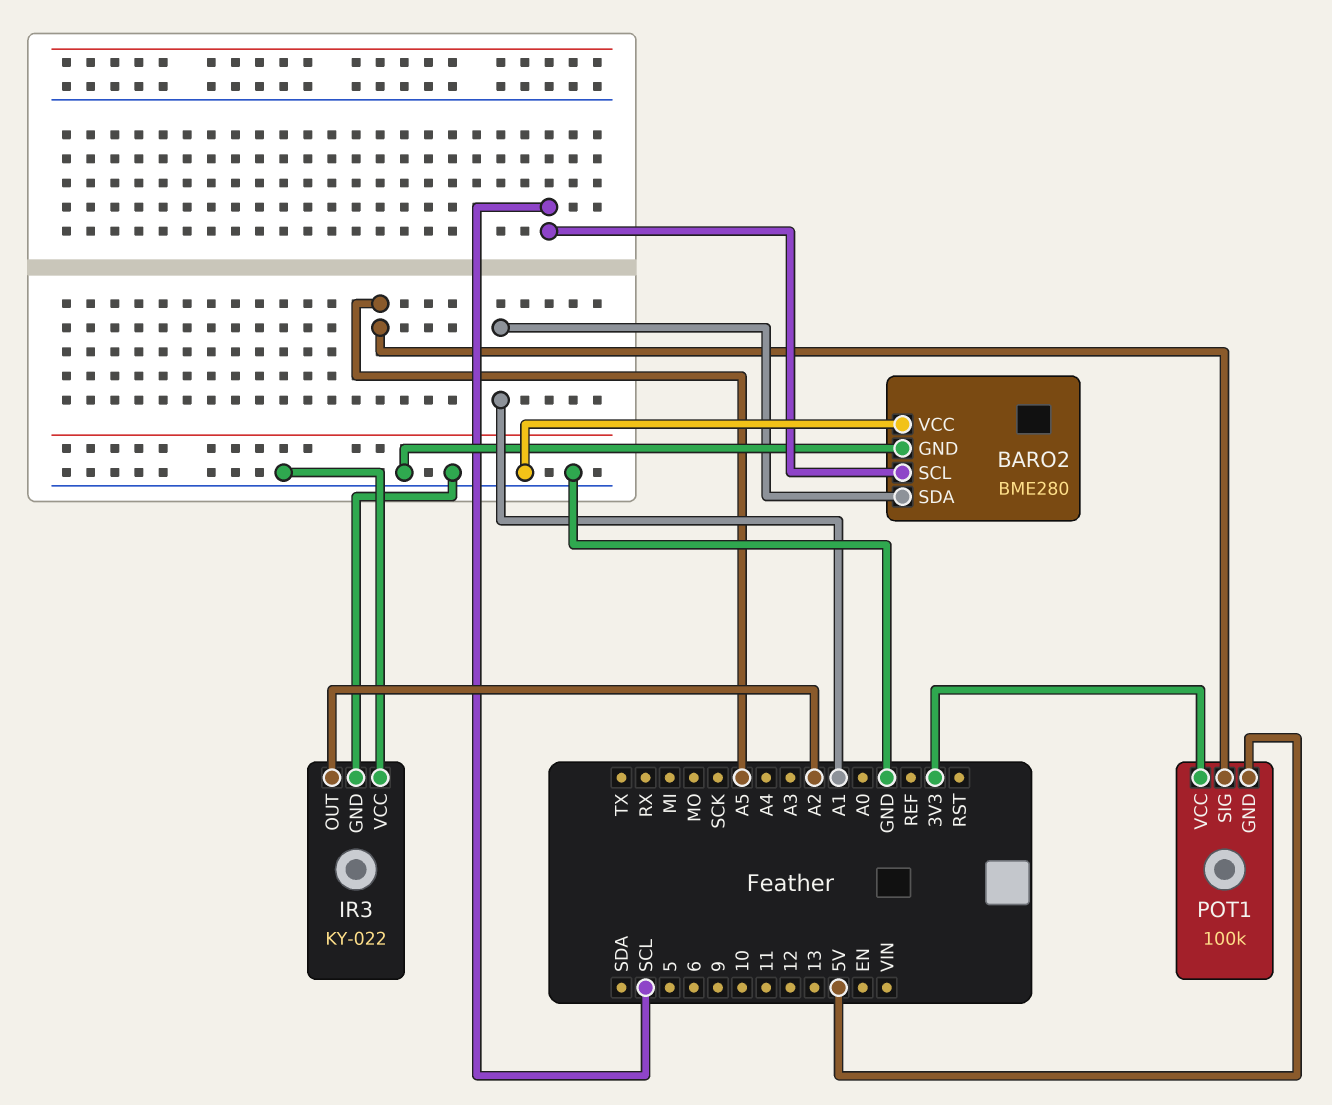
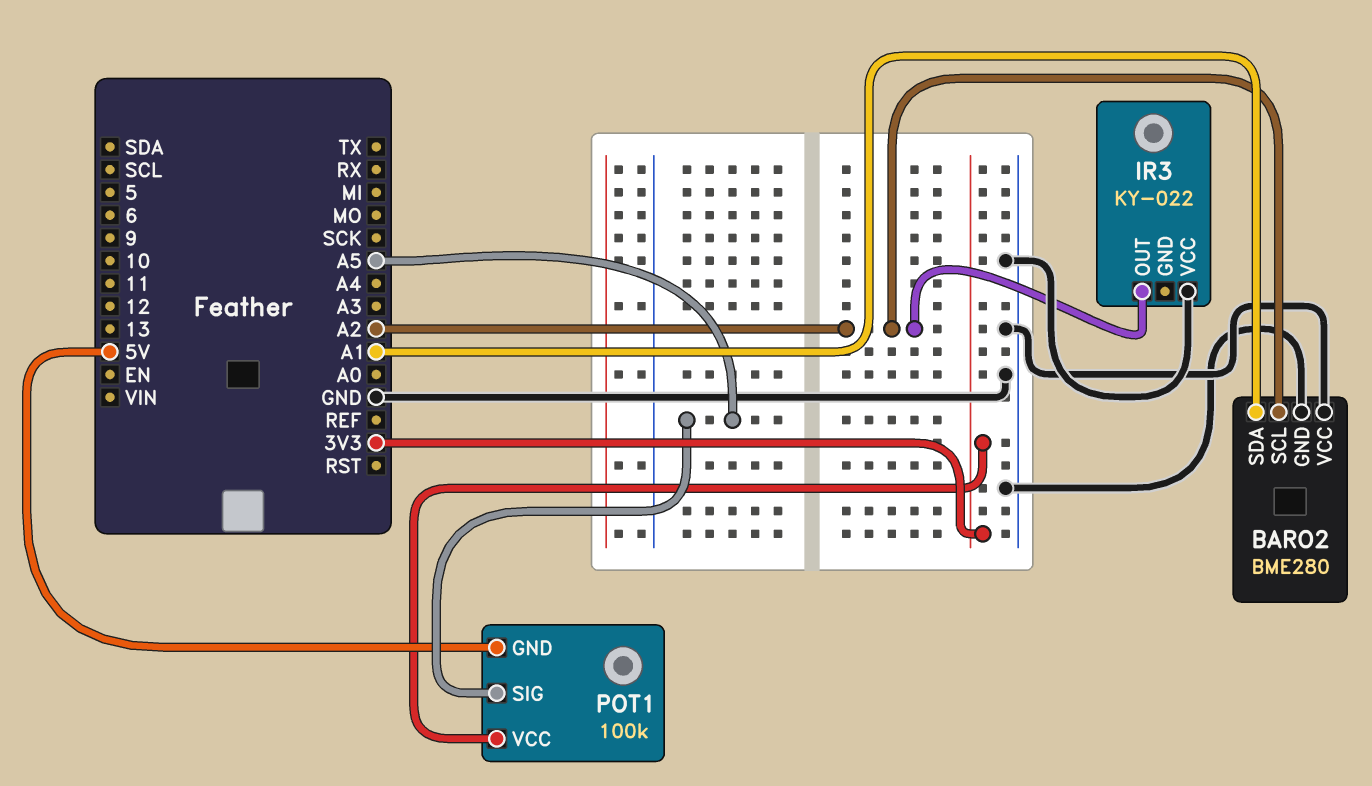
BARO2 pin SCL: SCL -> A2
IR3 pin GND: GND -> none

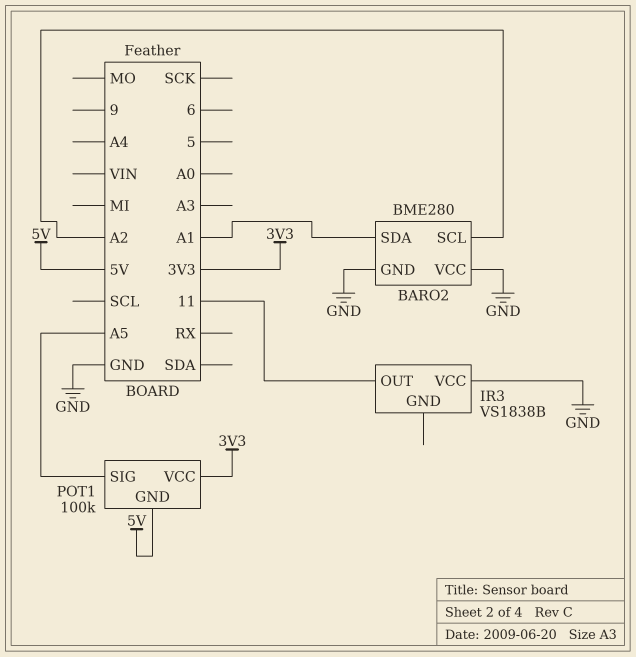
IR3: KY-022 -> VS1838B
IR3 pin OUT: A2 -> 11

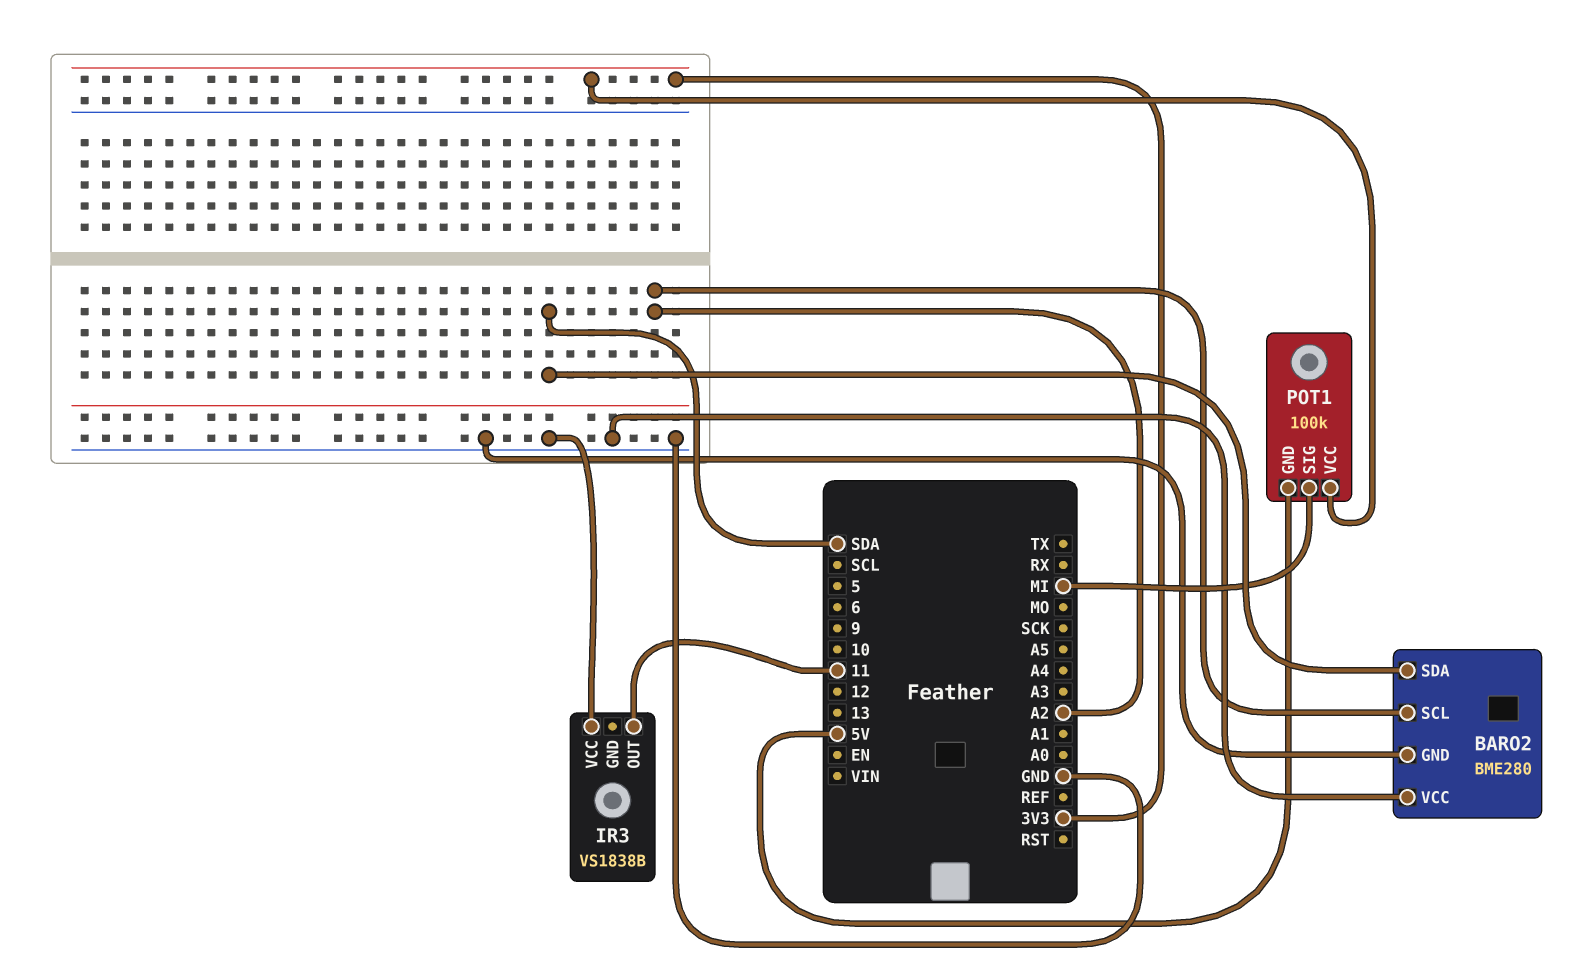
BARO2 pin SDA: A1 -> SDA
POT1 pin SIG: A5 -> MI

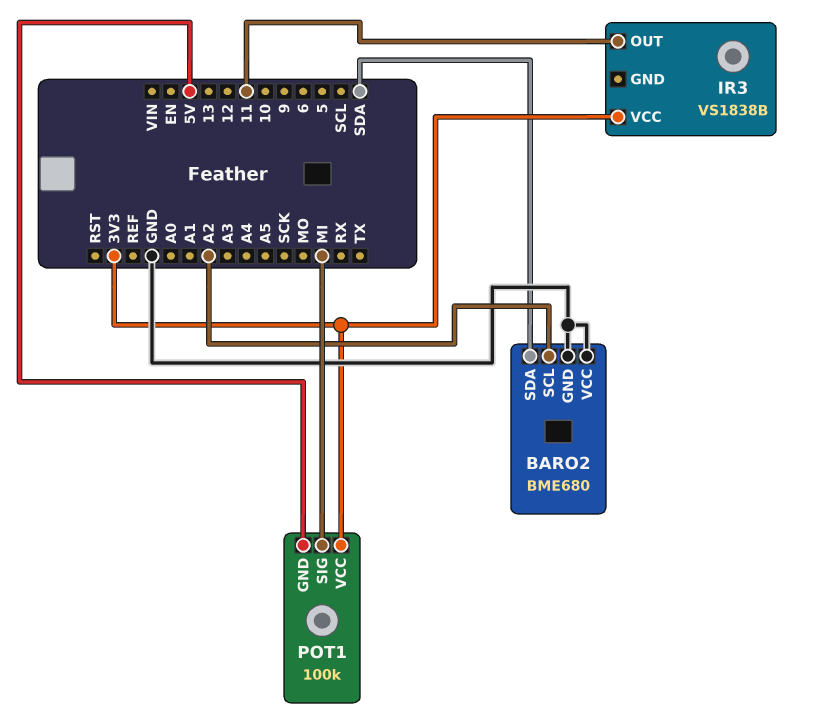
BARO2: BME280 -> BME680
IR3 pin VCC: GND -> 3V3

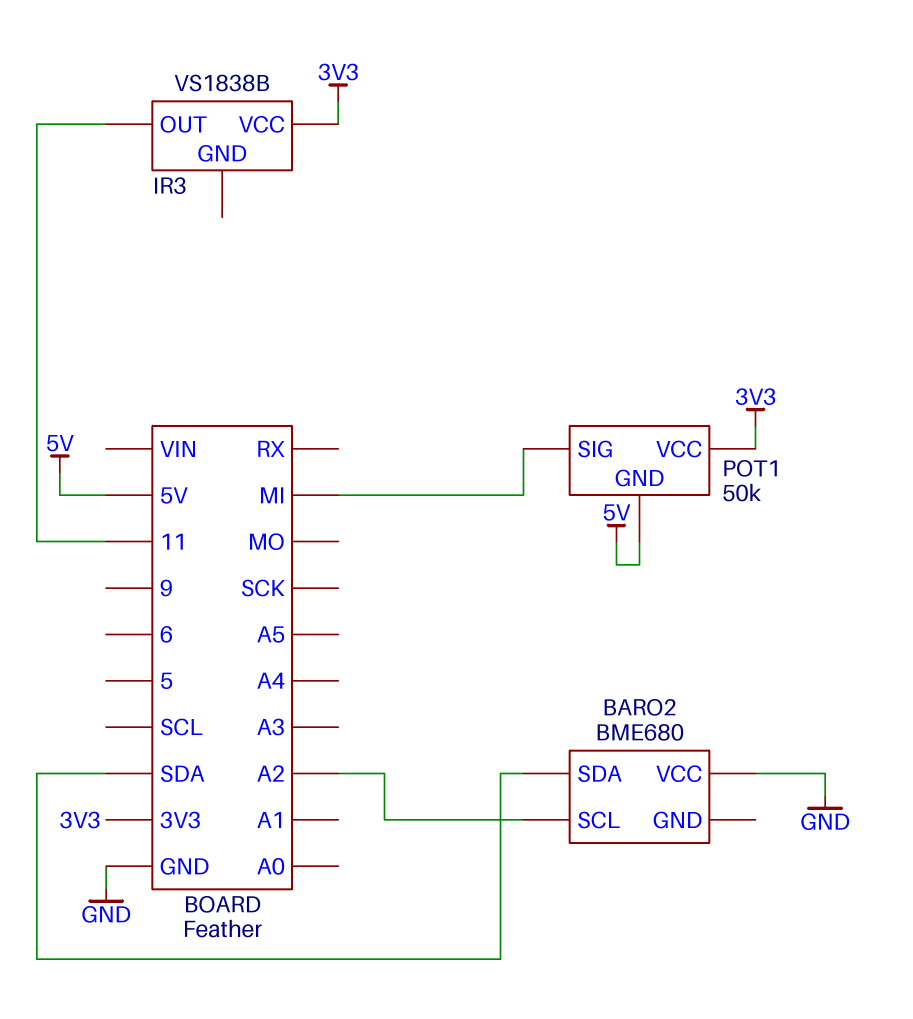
BARO2 pin GND: GND -> none
POT1: 100k -> 50k

